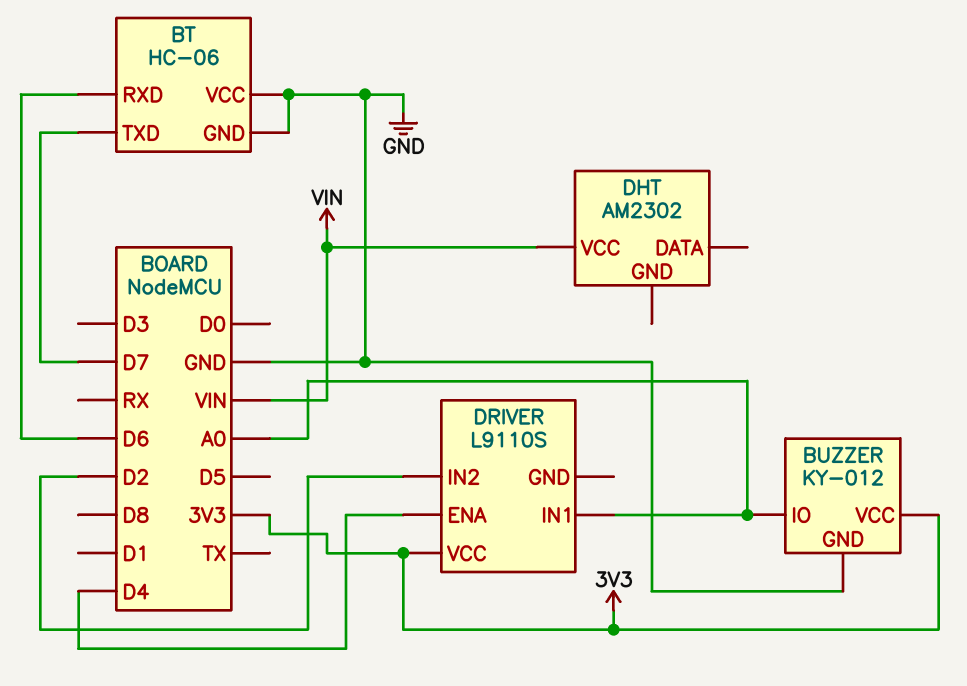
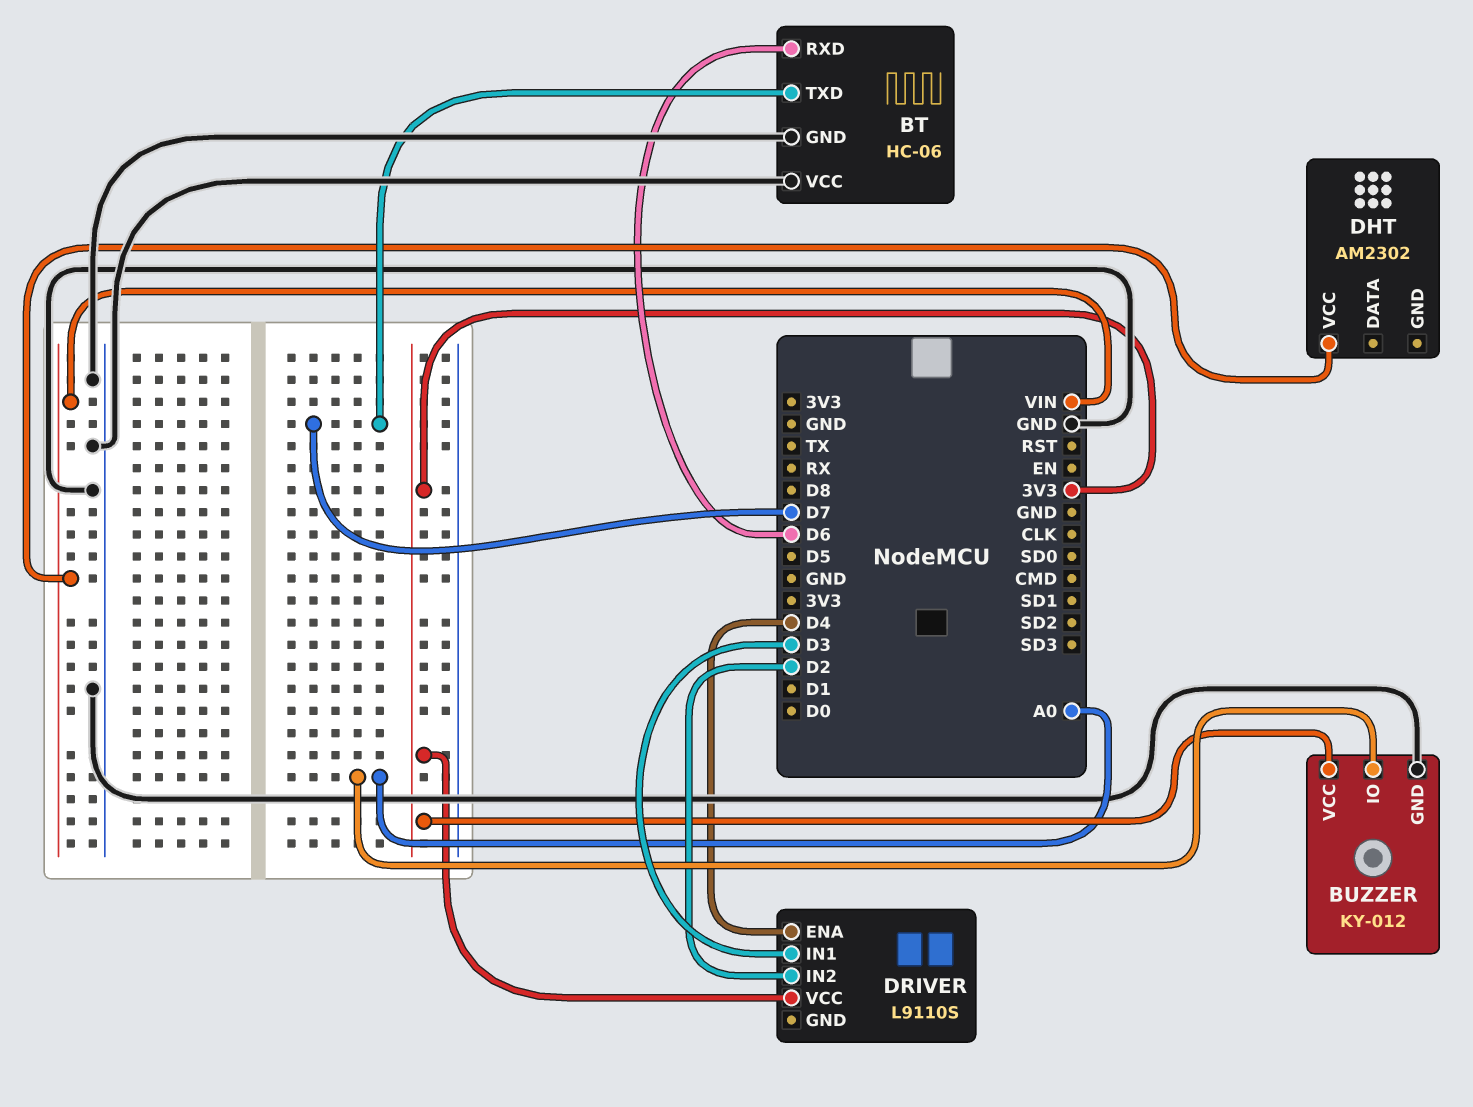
DRIVER pin IN1: A0 -> D3

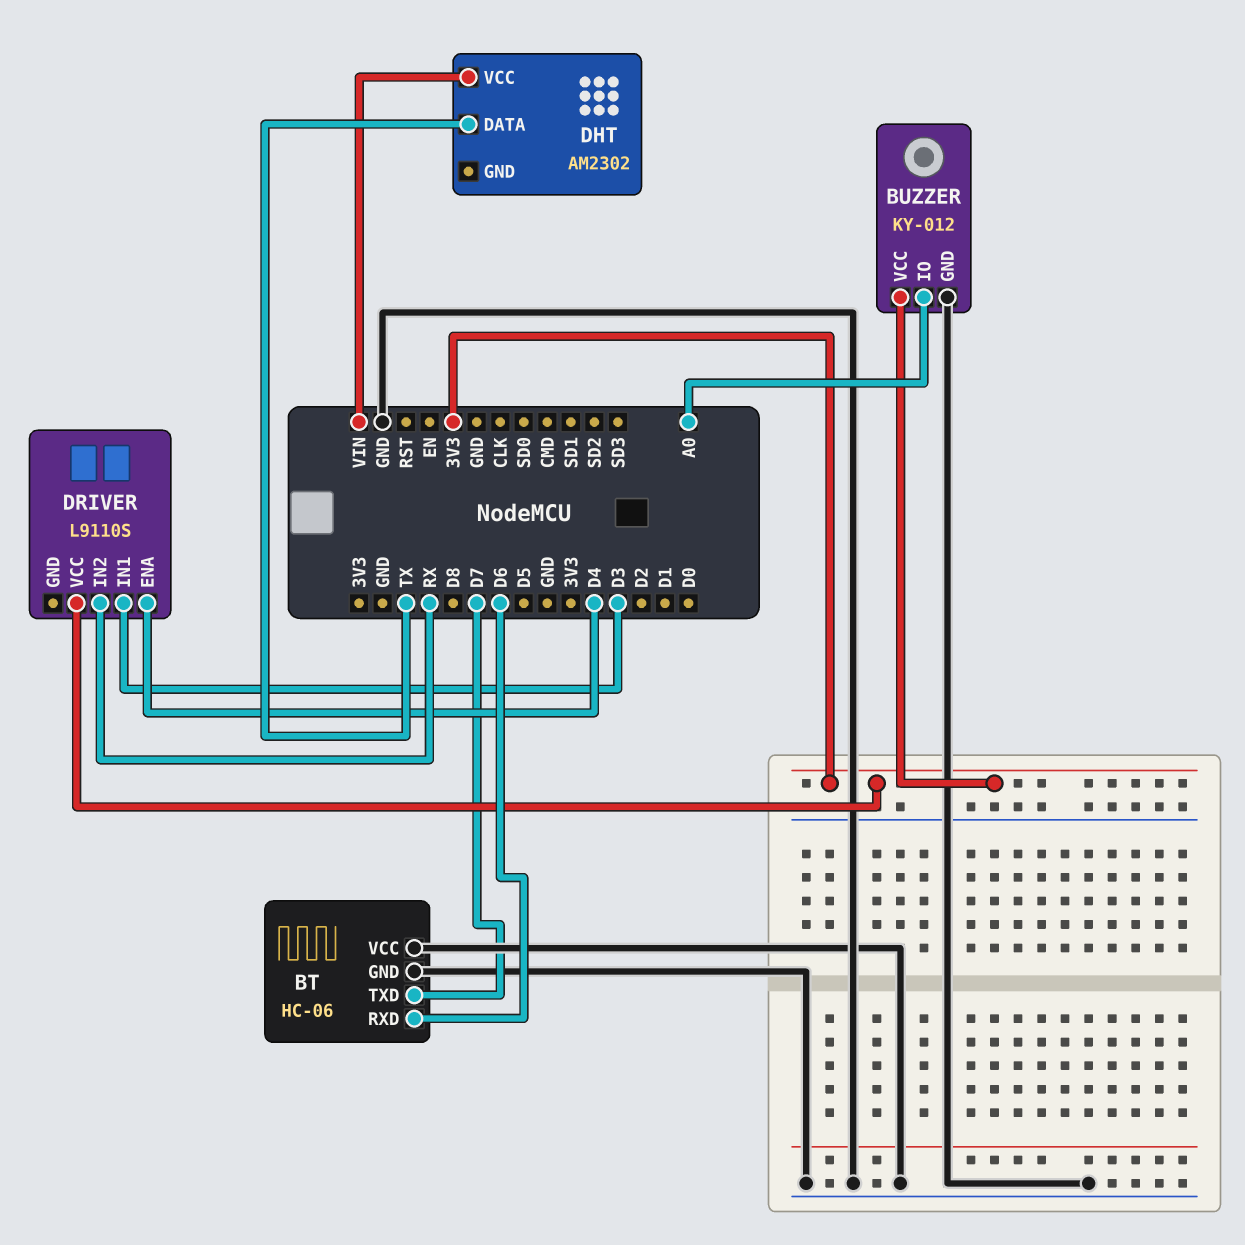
DHT pin DATA: none -> TX
DRIVER pin IN2: D2 -> RX

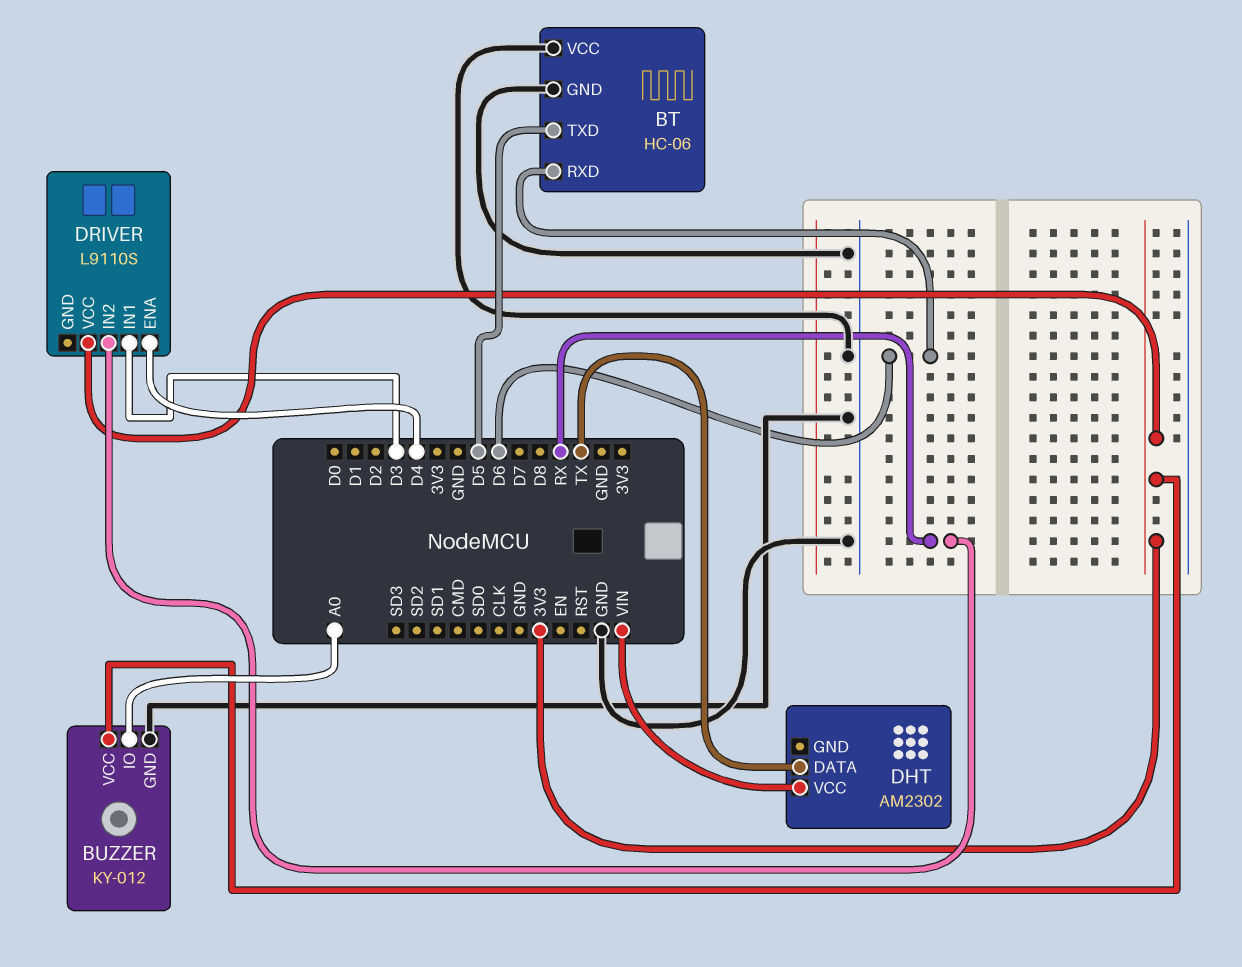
BT pin TXD: D7 -> D5

